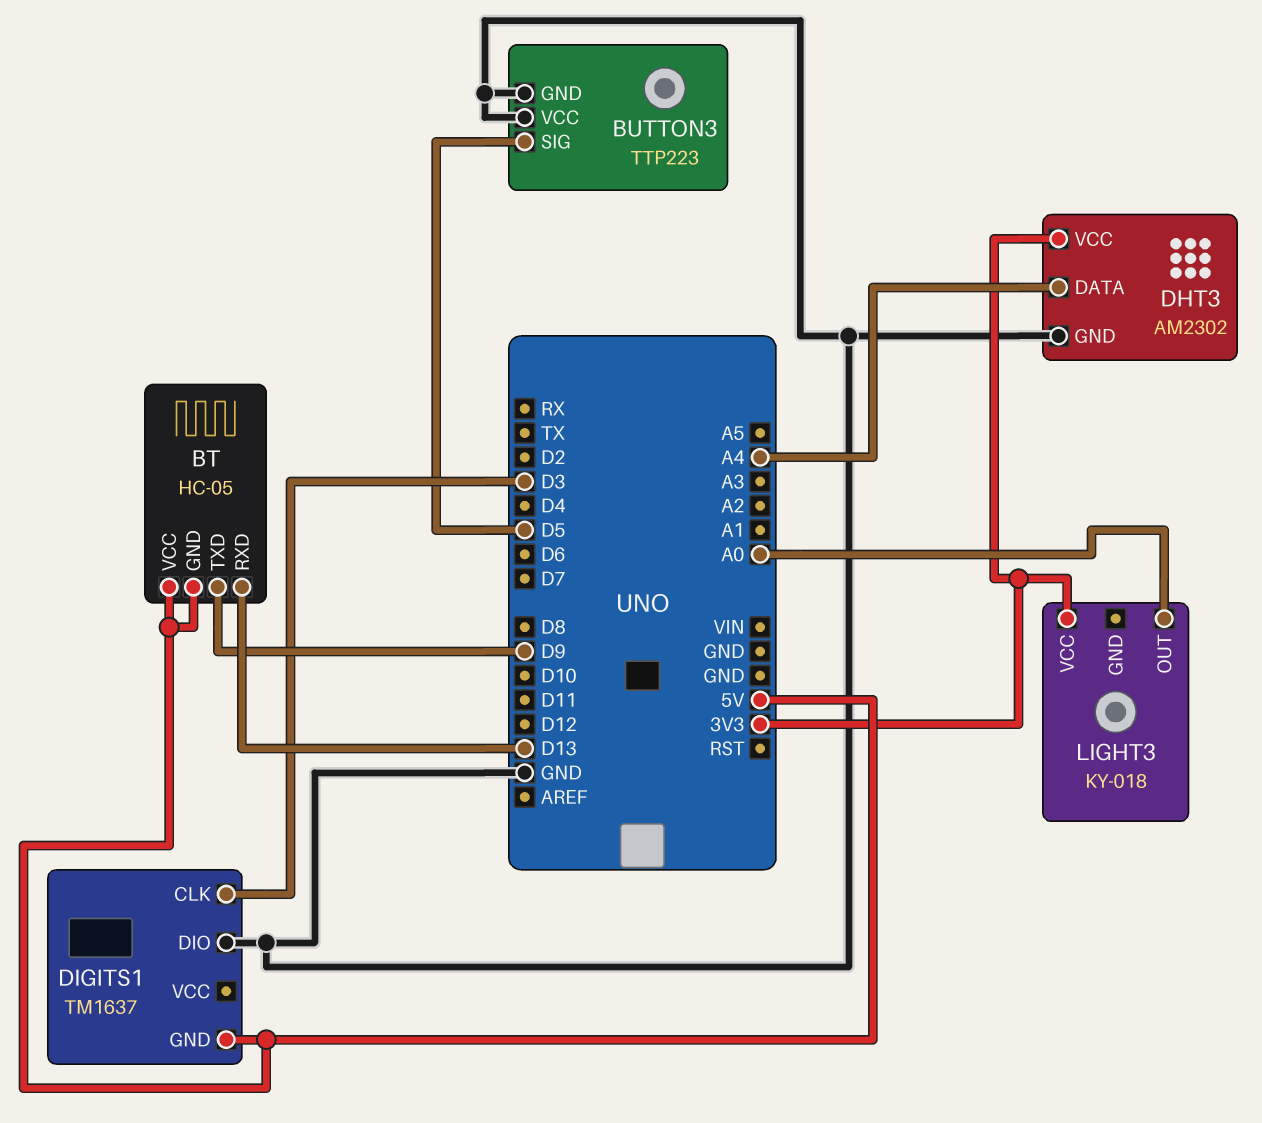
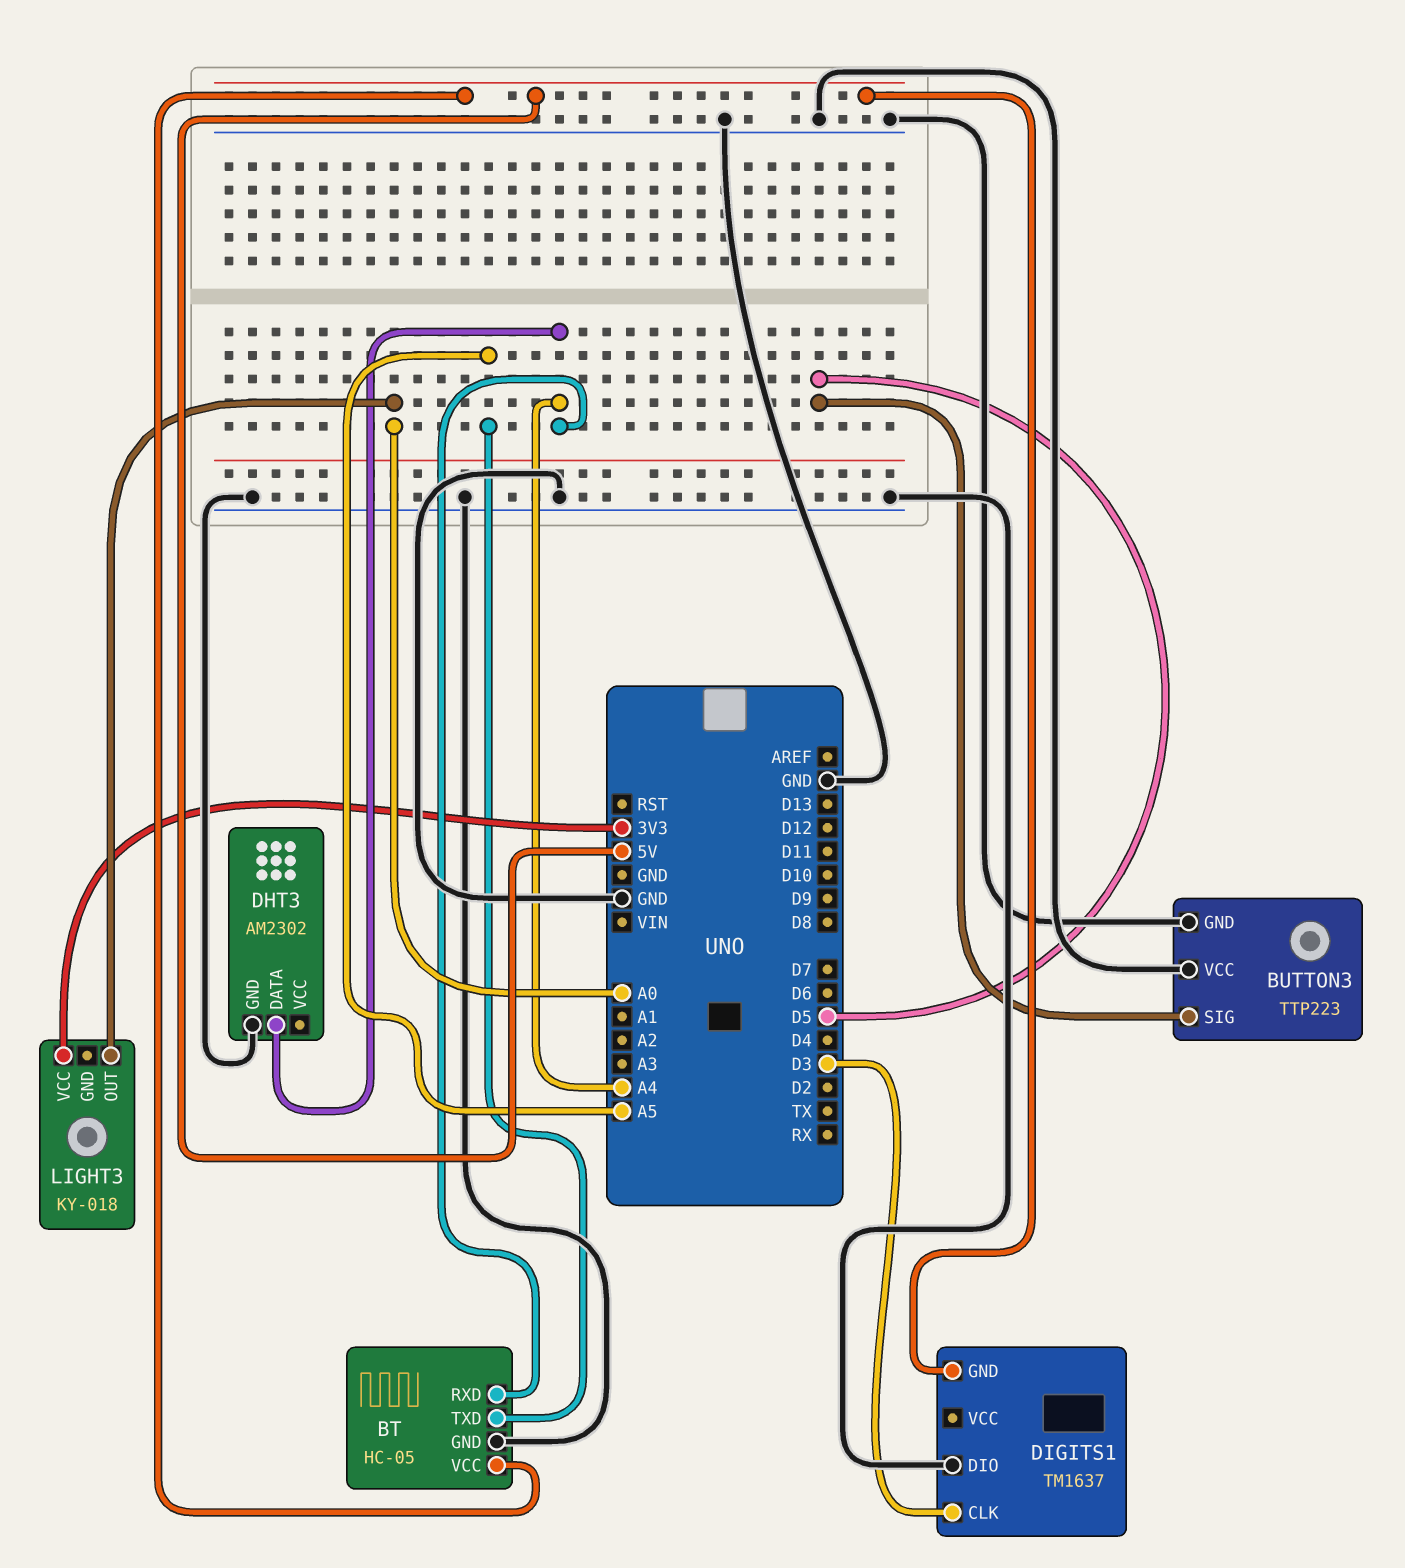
BT pin GND: 5V -> GND
BT pin RXD: D13 -> A4
BT pin TXD: D9 -> A5
DHT3 pin VCC: 3V3 -> none

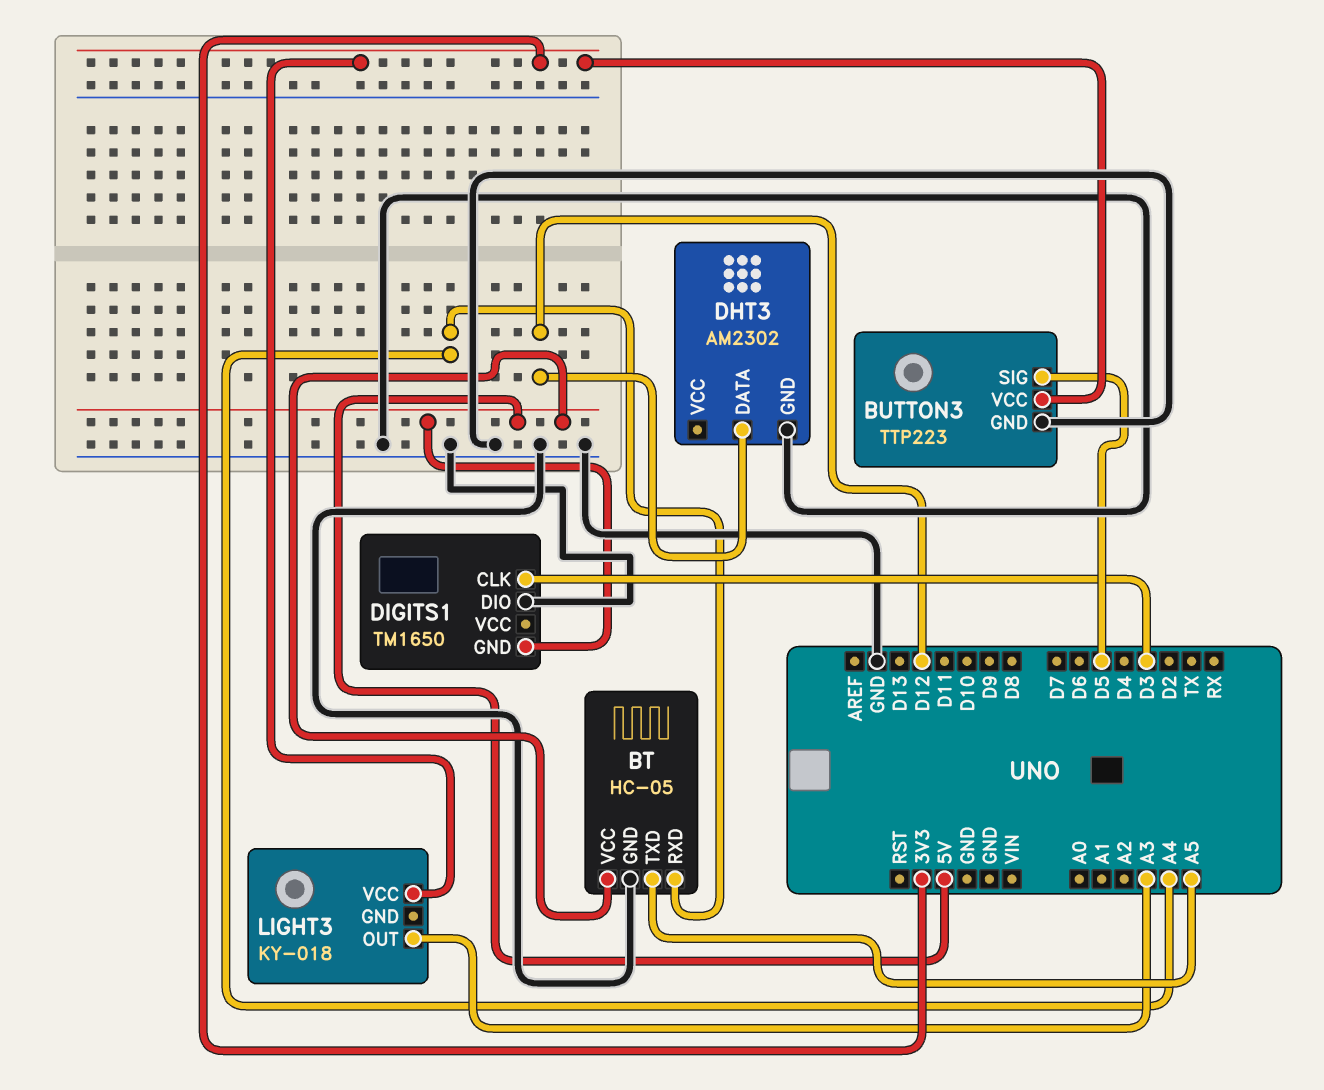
BUTTON3 pin VCC: GND -> 3V3
DHT3 pin DATA: A4 -> D12
DIGITS1: TM1637 -> TM1650
LIGHT3 pin OUT: A0 -> A3

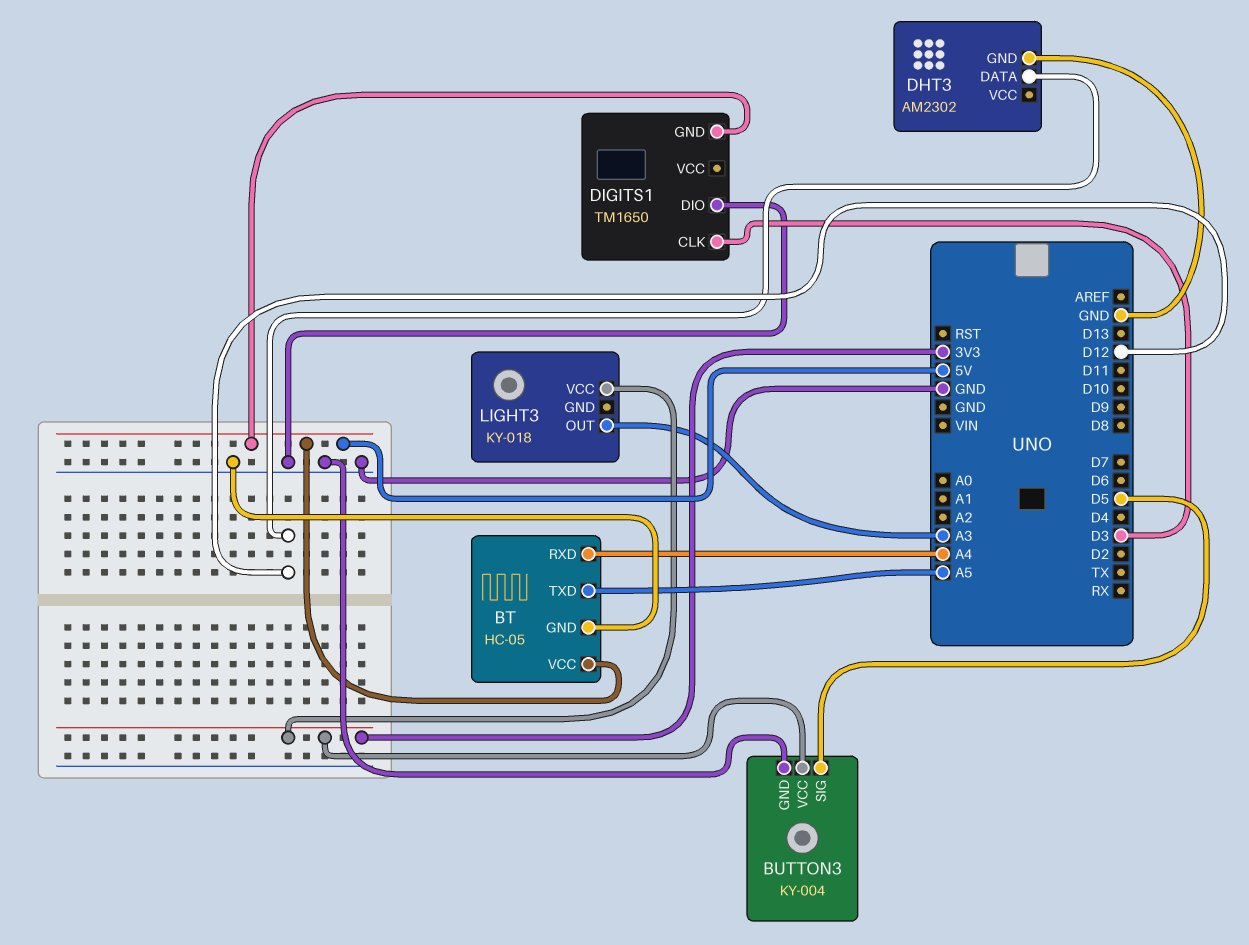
BUTTON3: TTP223 -> KY-004

